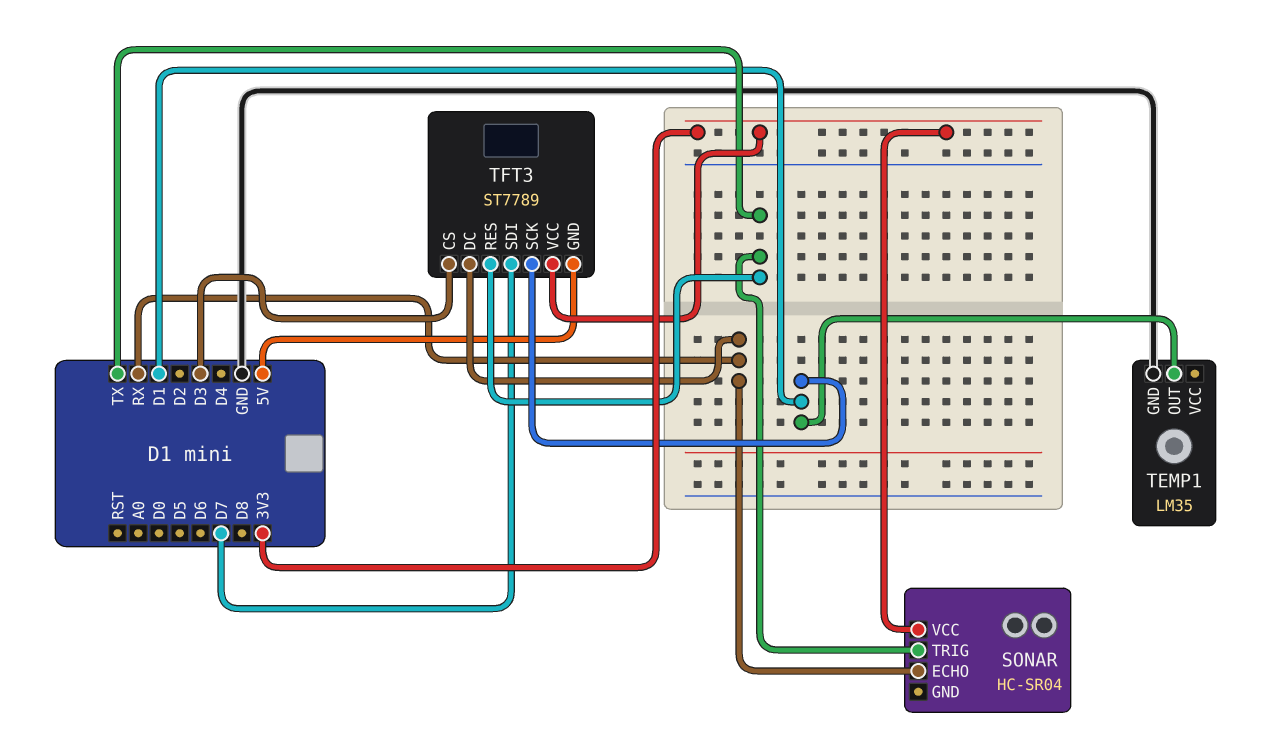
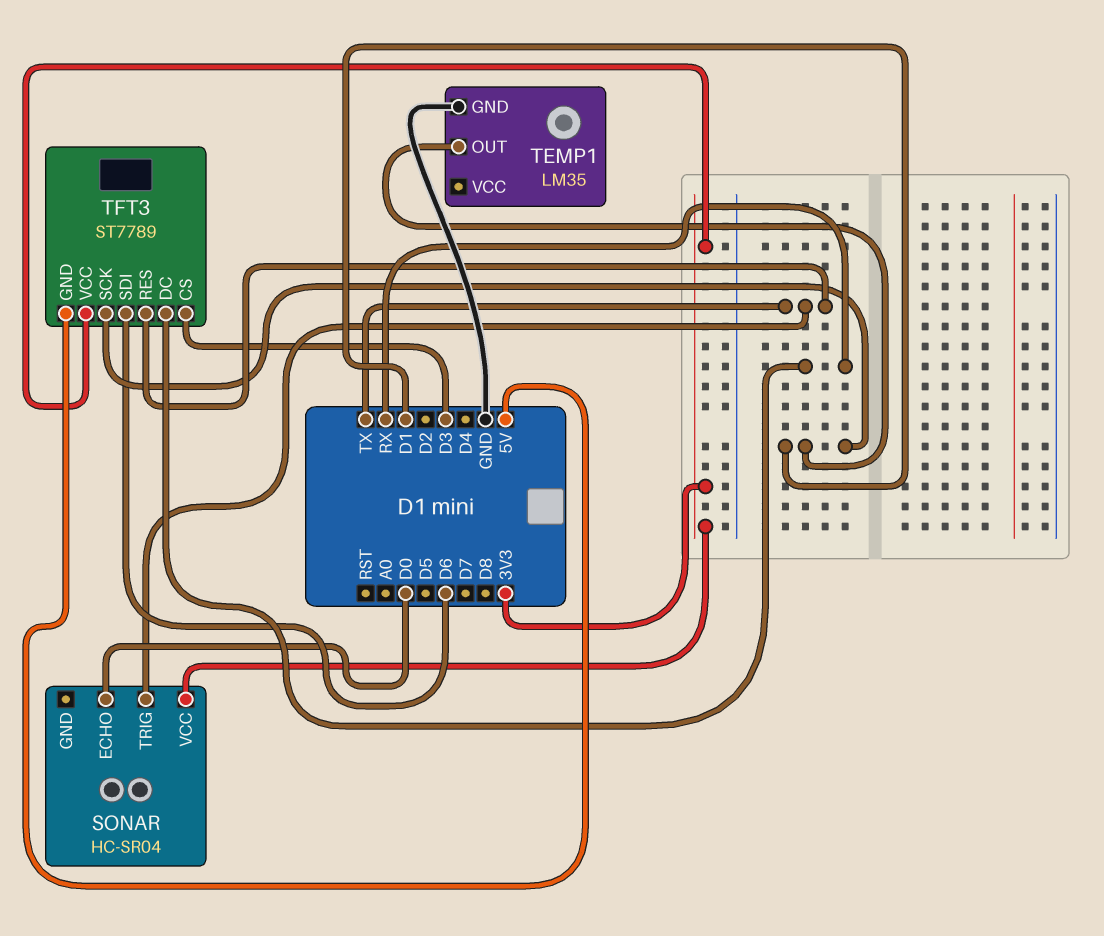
SONAR pin ECHO: RX -> D0
TFT3 pin SDI: D7 -> D6

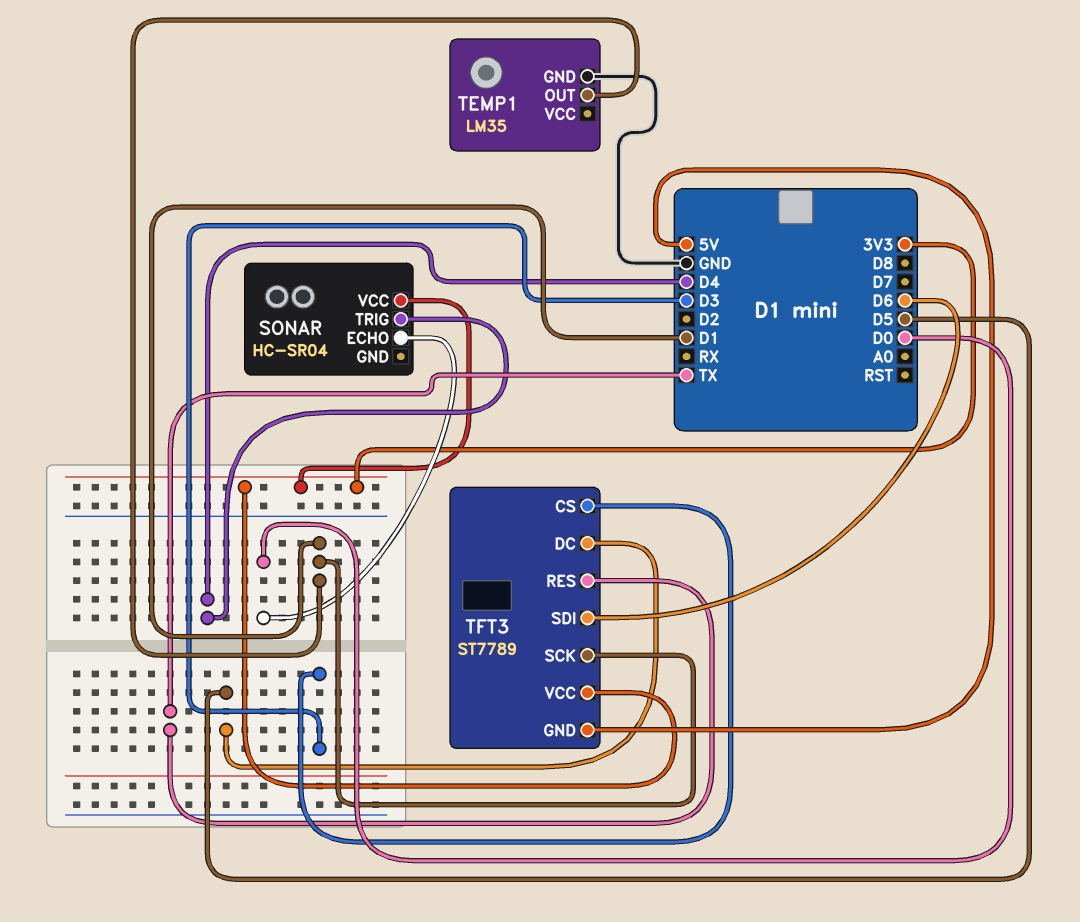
SONAR pin TRIG: TX -> D4
TFT3 pin DC: RX -> D5

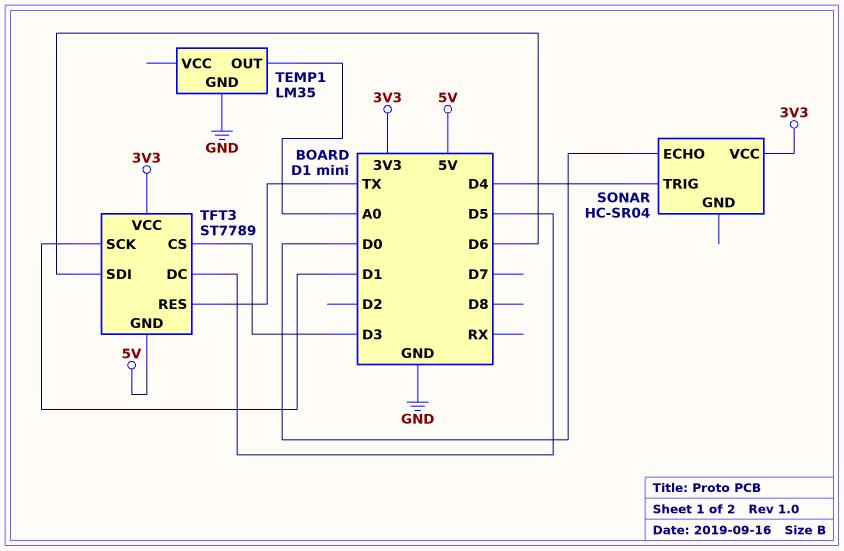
TEMP1 pin OUT: D1 -> A0

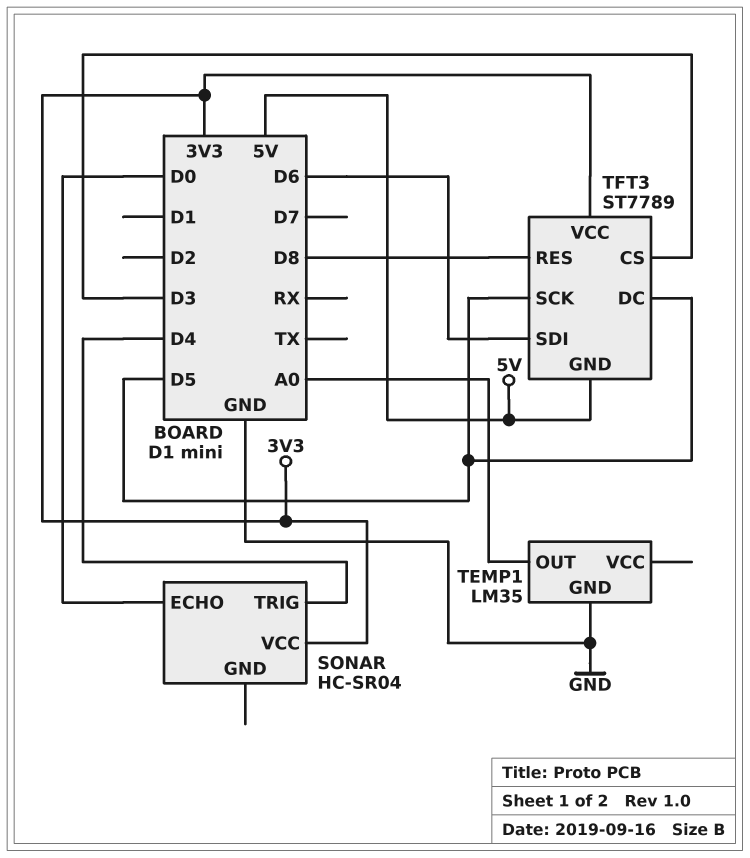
TFT3 pin RES: TX -> D8
TFT3 pin SCK: D1 -> D5

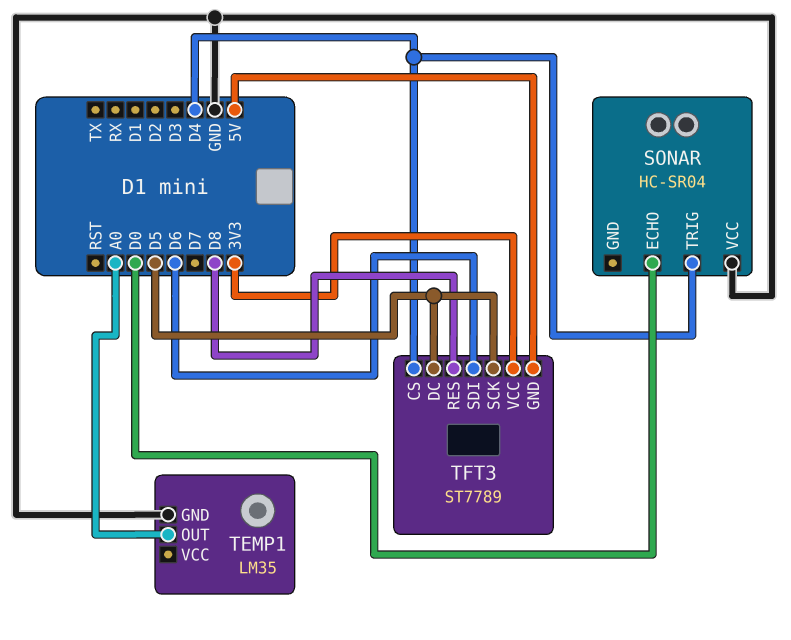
SONAR pin VCC: 3V3 -> GND
TFT3 pin CS: D3 -> D4

